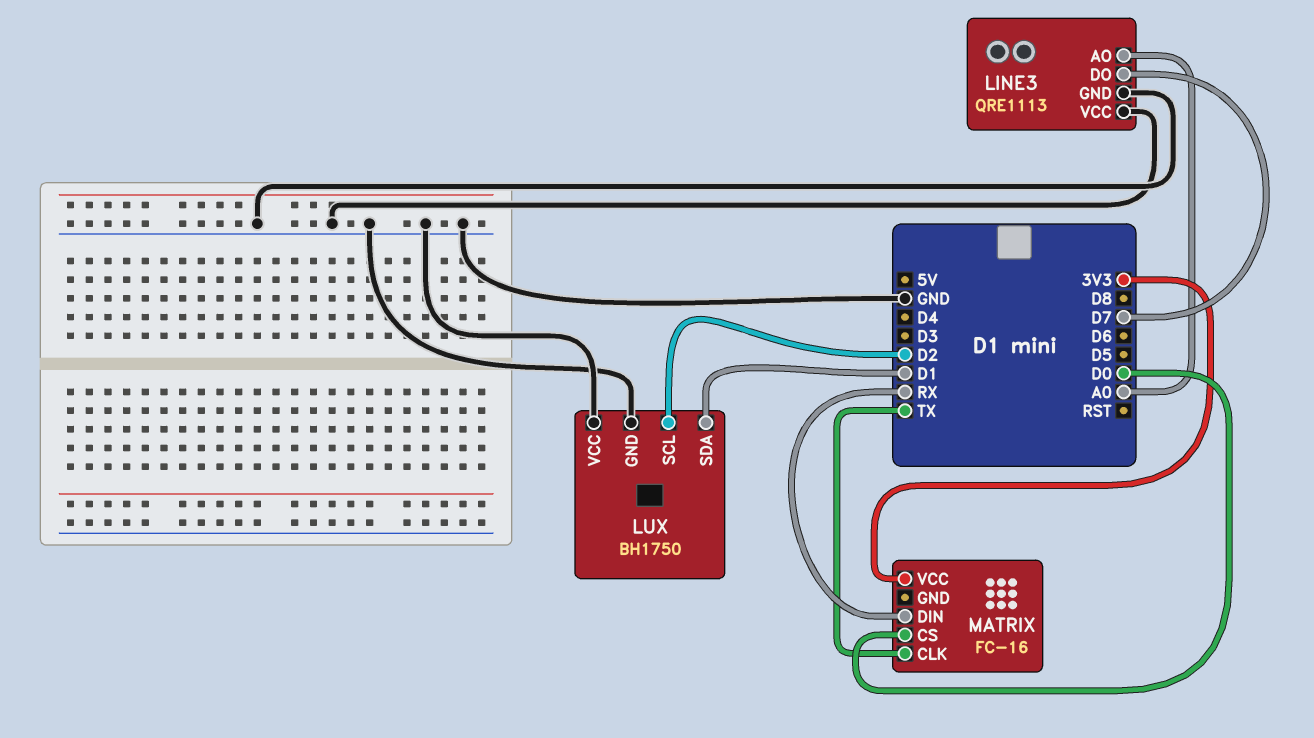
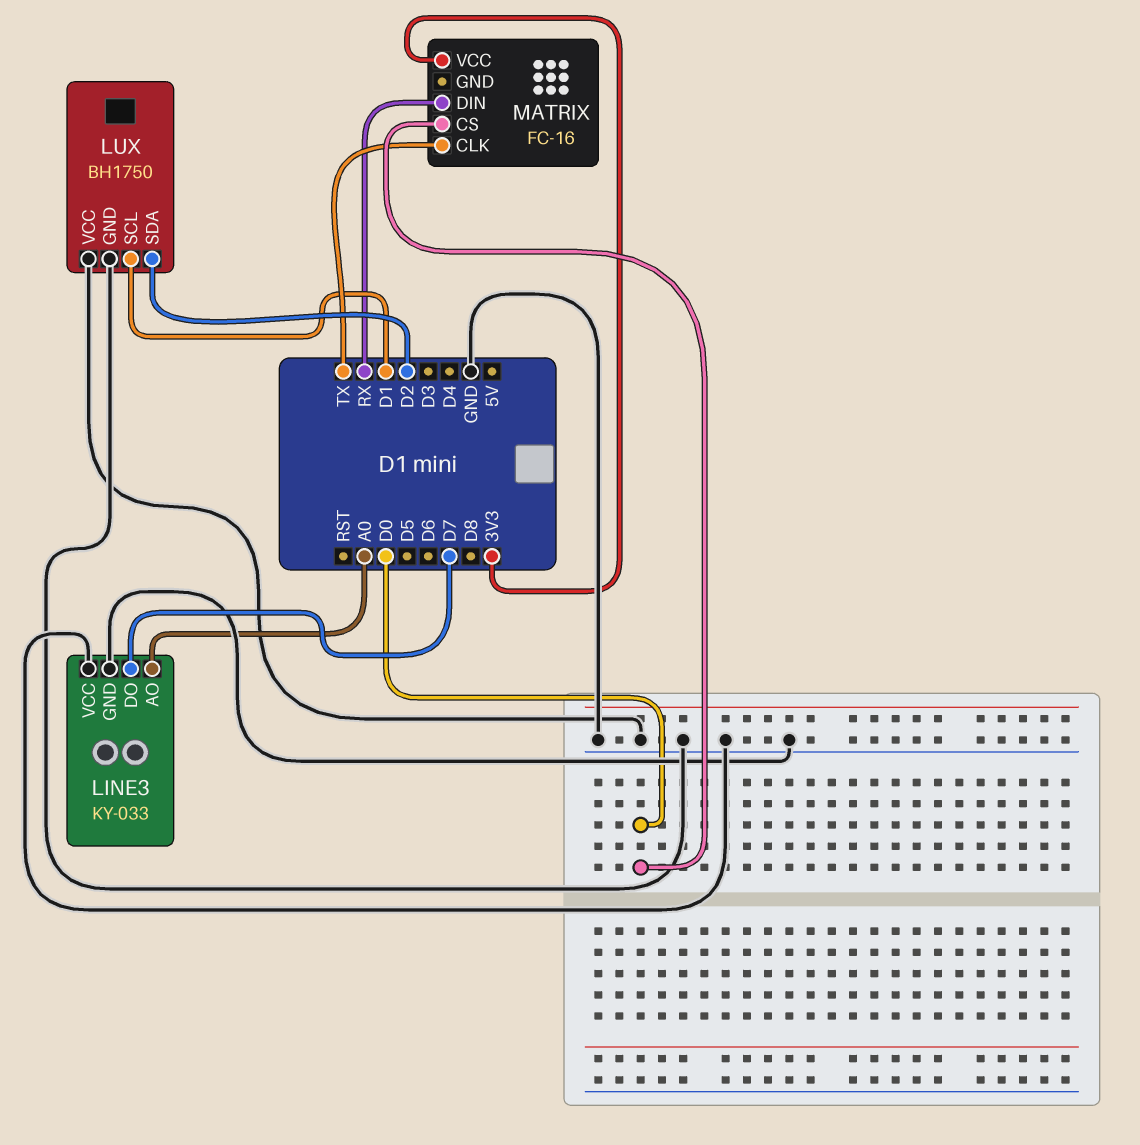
LINE3: QRE1113 -> KY-033
LUX pin SCL: D2 -> D1
LUX pin SDA: D1 -> D2

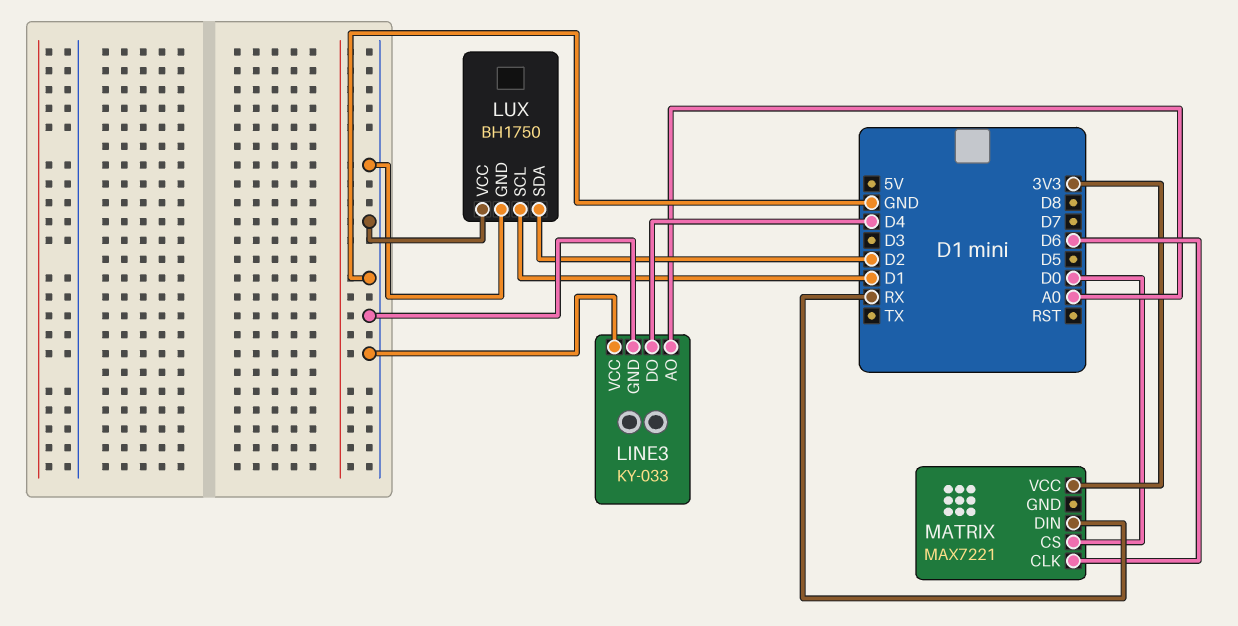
LINE3 pin DO: D7 -> D4
MATRIX: FC-16 -> MAX7221
MATRIX pin CLK: TX -> D6

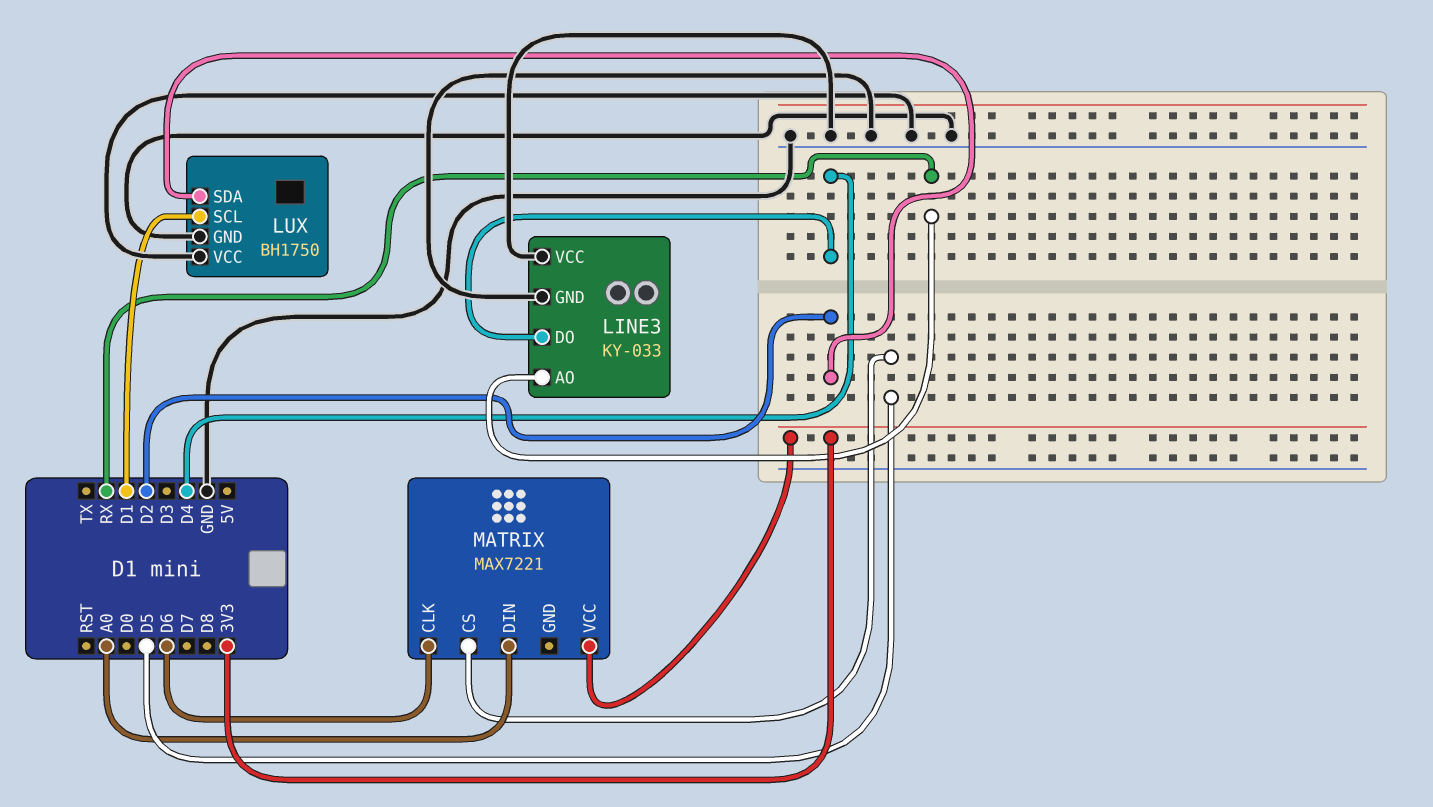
LINE3 pin AO: A0 -> RX
MATRIX pin CS: D0 -> D5
MATRIX pin DIN: RX -> A0

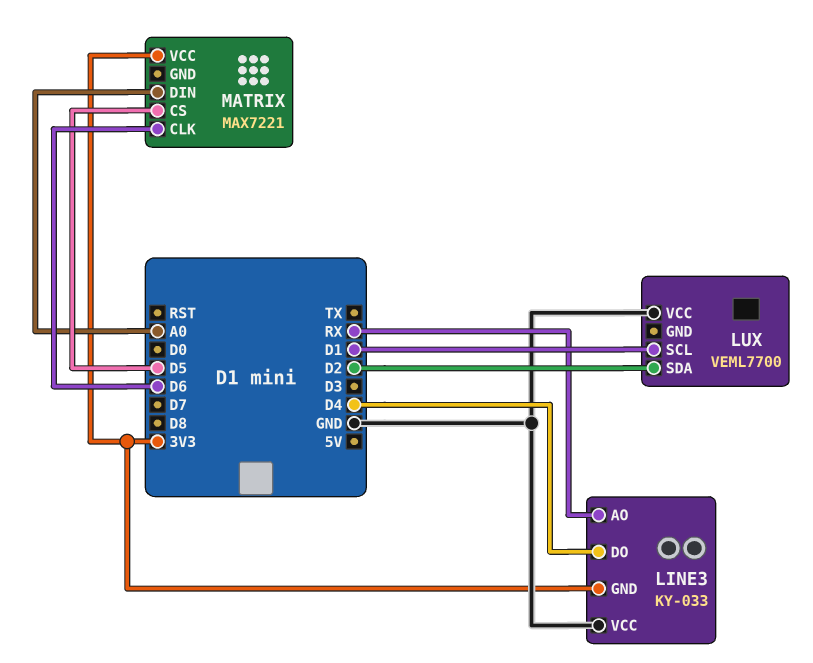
LINE3 pin GND: GND -> 3V3
LUX: BH1750 -> VEML7700
LUX pin GND: GND -> none

